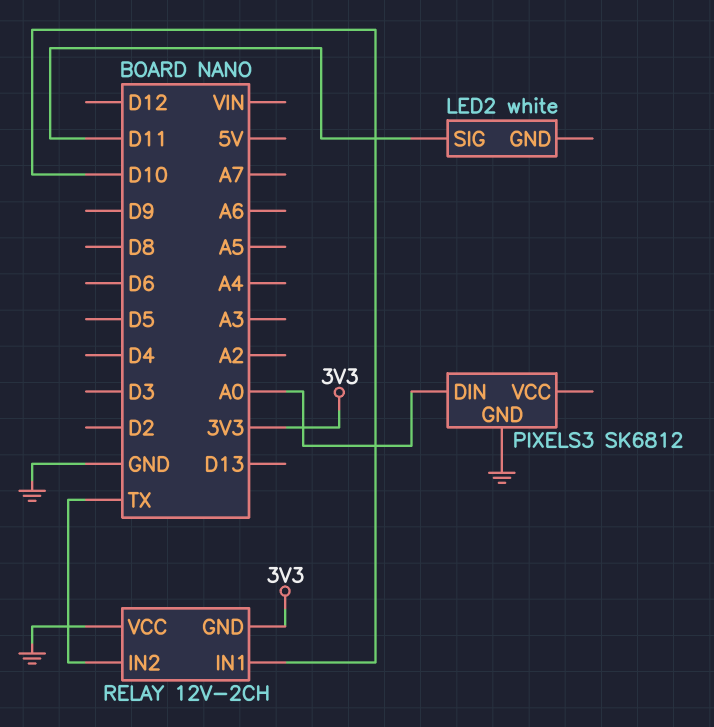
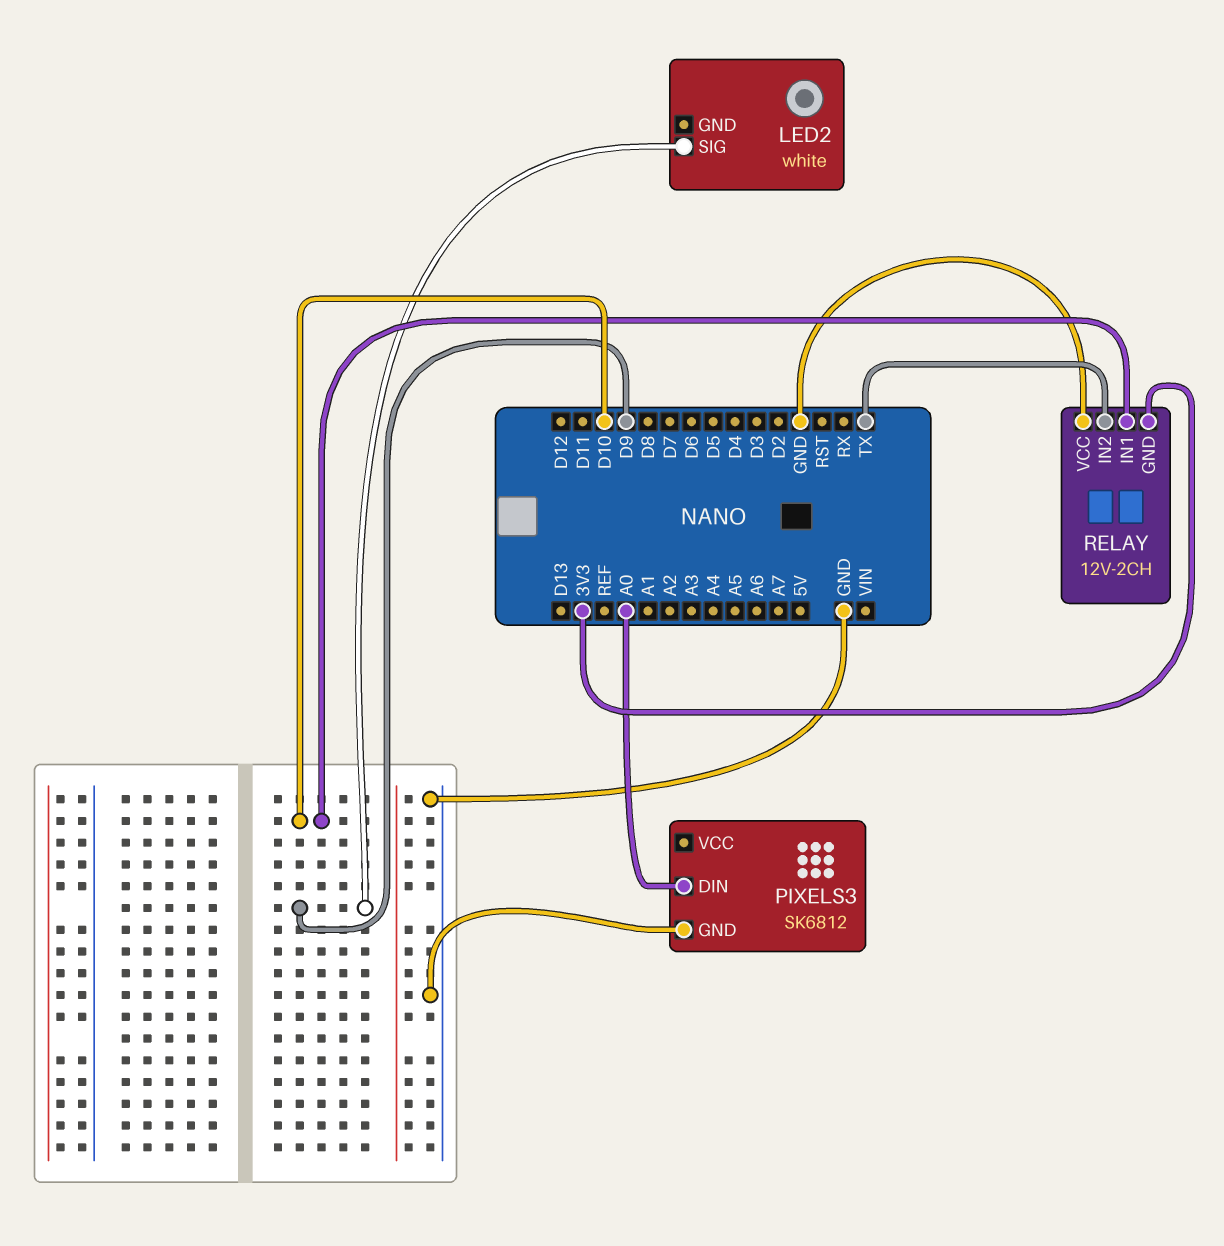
LED2 pin SIG: D11 -> D9

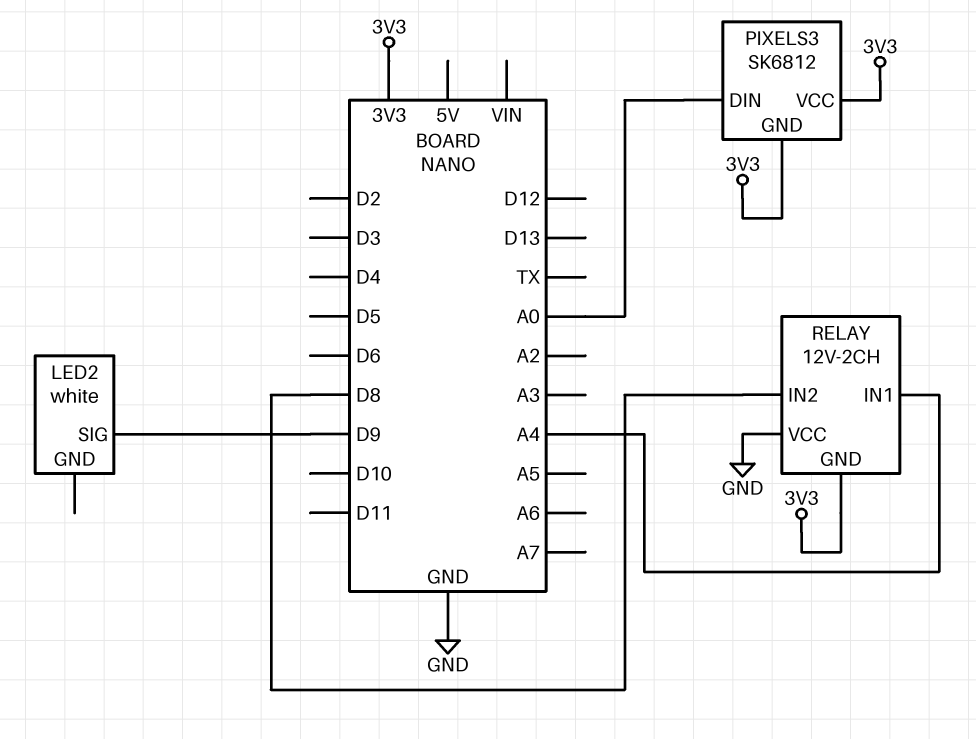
PIXELS3 pin GND: GND -> 3V3
PIXELS3 pin VCC: none -> 3V3
RELAY pin IN1: D10 -> A4
RELAY pin IN2: TX -> D8

